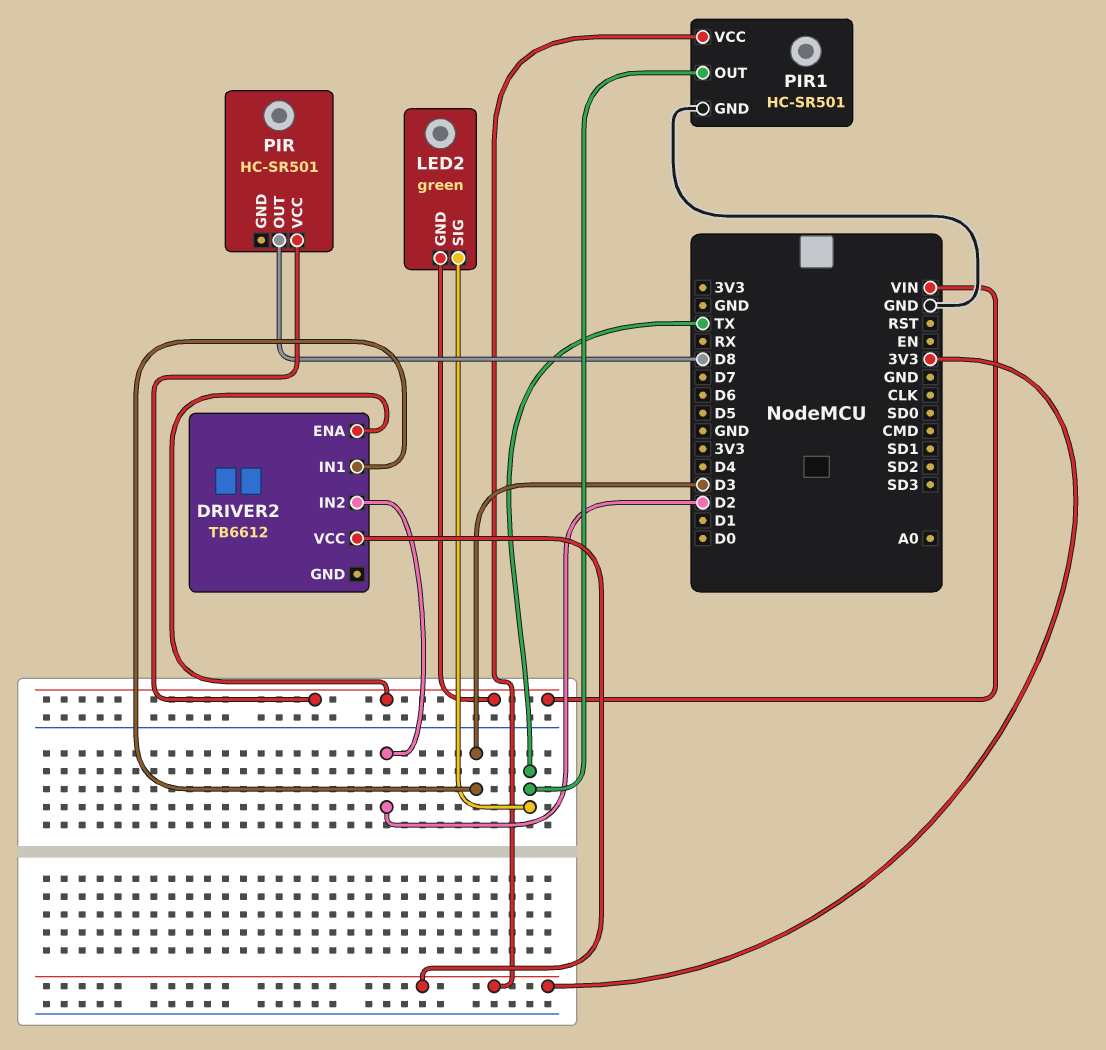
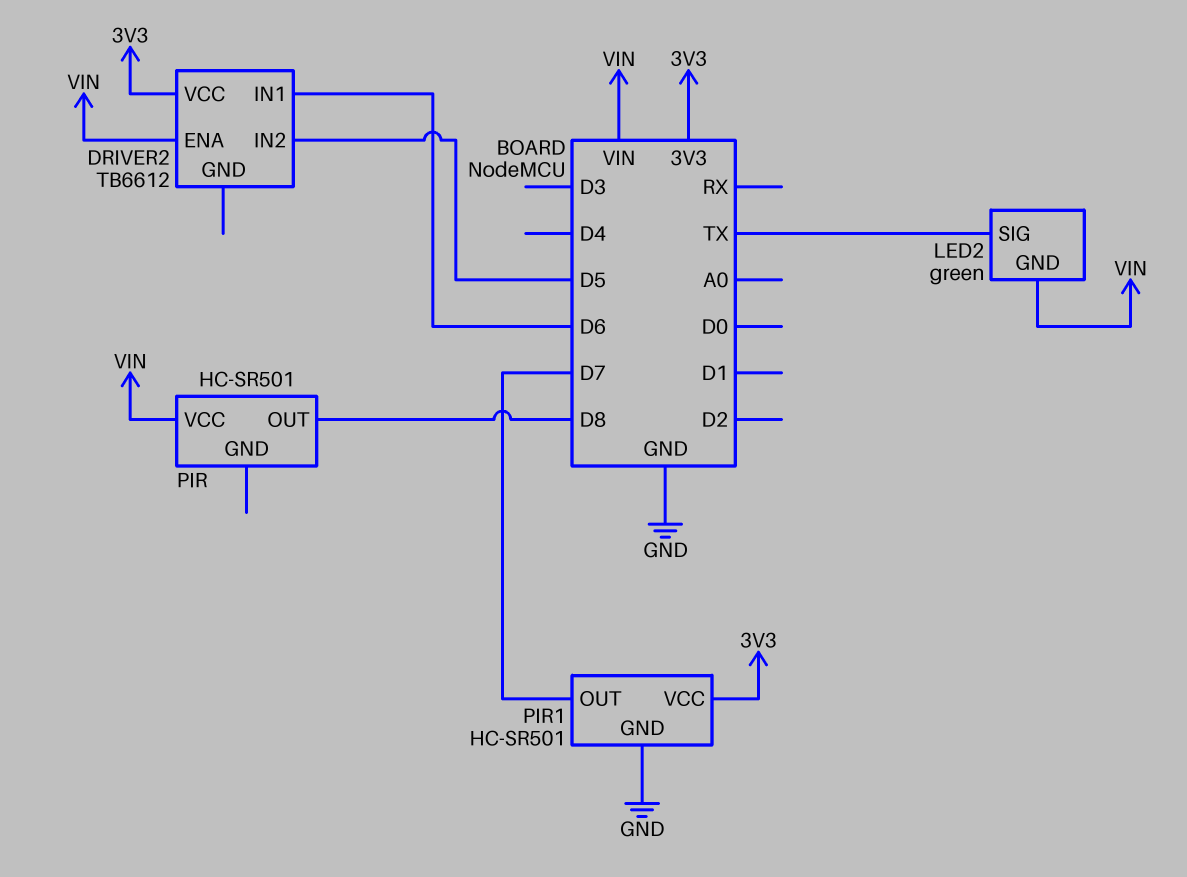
DRIVER2 pin IN1: D3 -> D6
DRIVER2 pin IN2: D2 -> D5
PIR1 pin OUT: TX -> D7

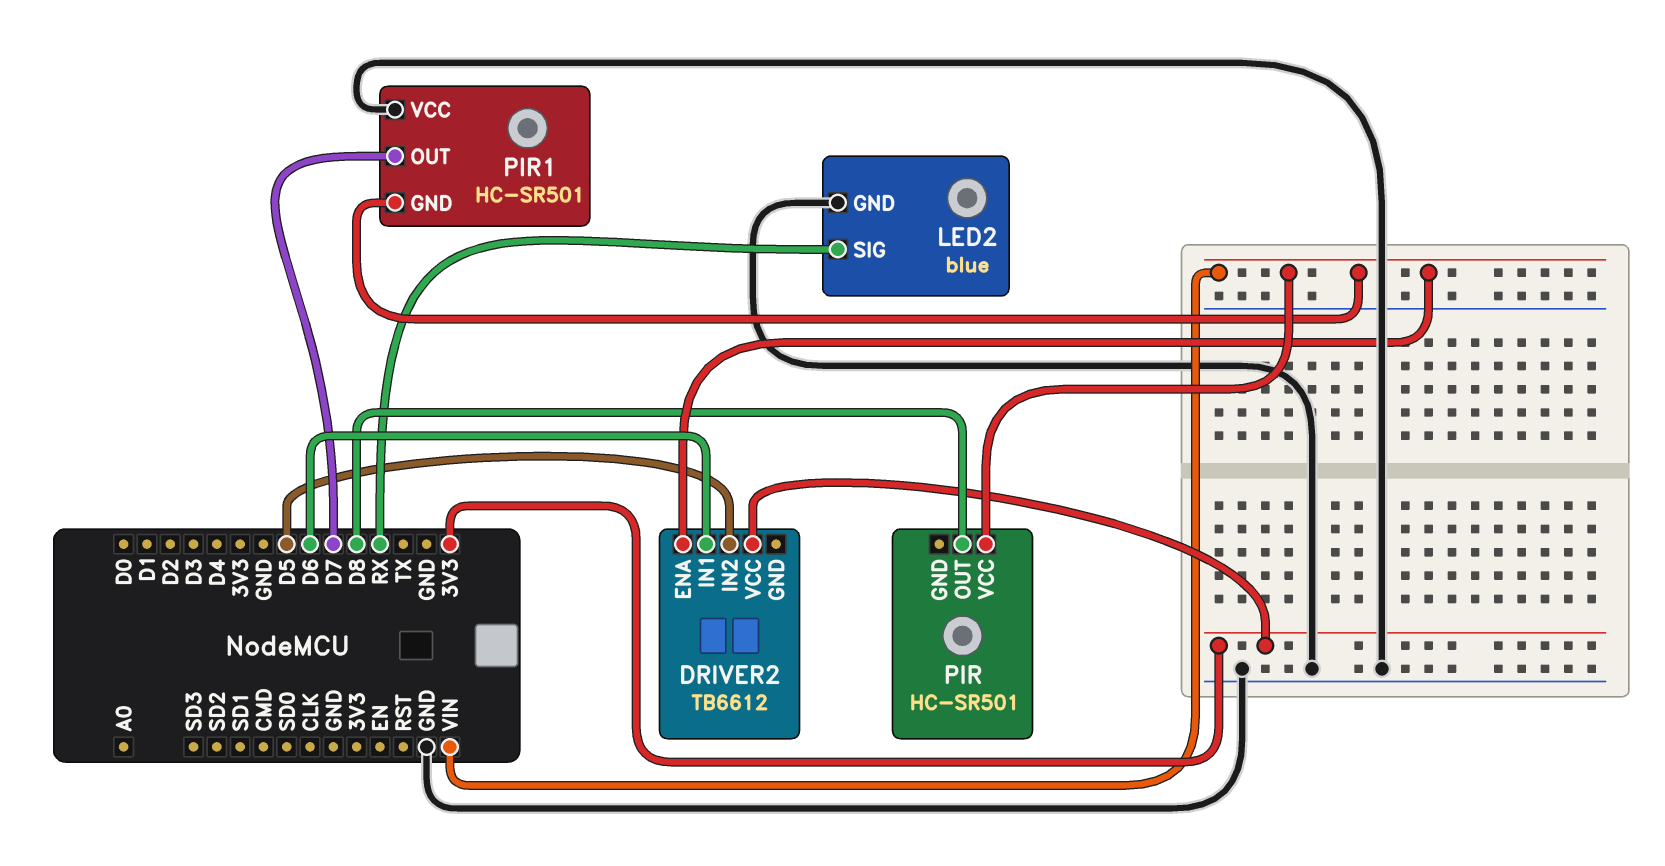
LED2: green -> blue
LED2 pin GND: VIN -> GND
LED2 pin SIG: TX -> RX
PIR1 pin GND: GND -> VIN
PIR1 pin VCC: 3V3 -> GND

